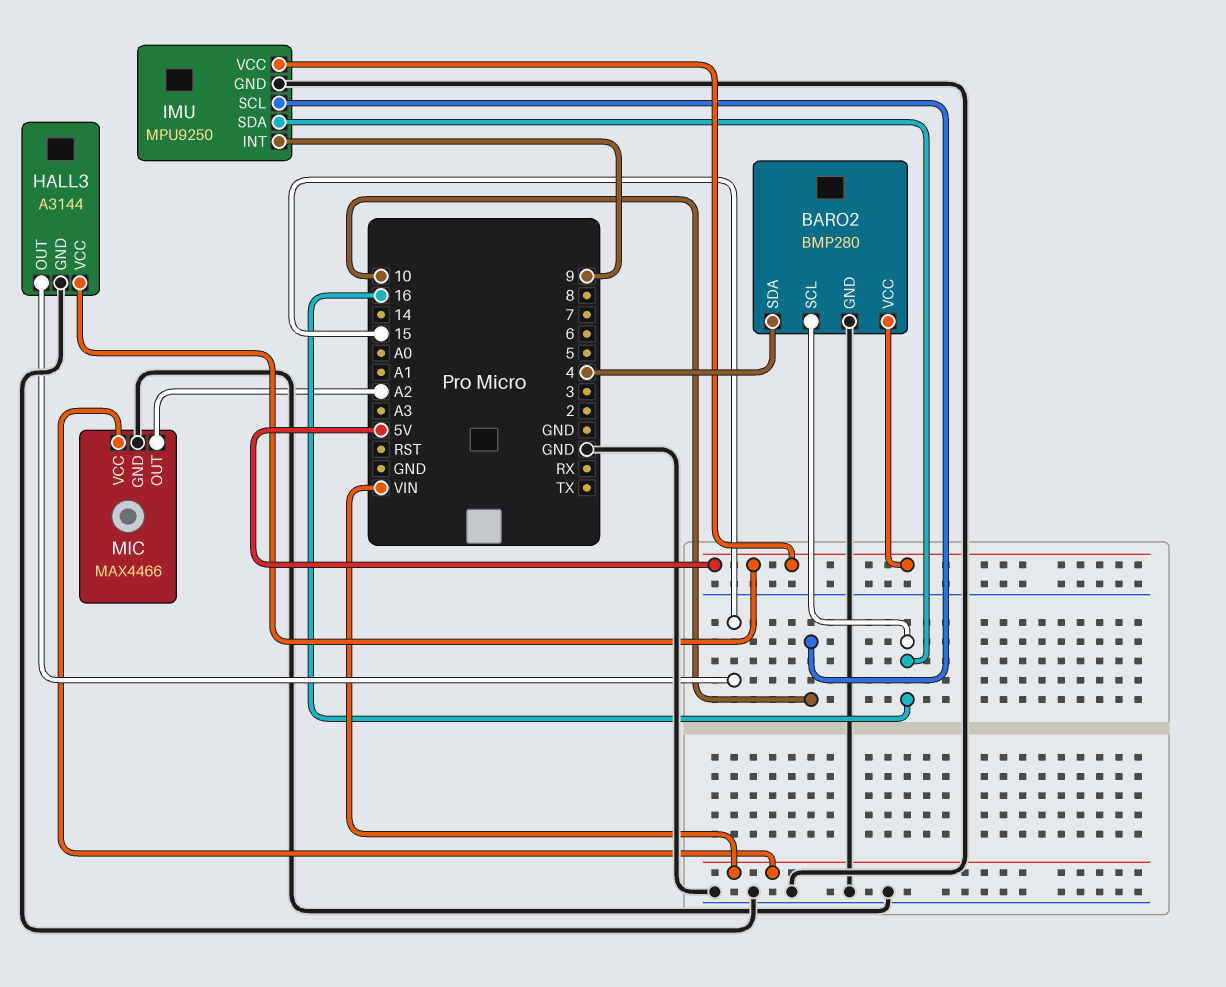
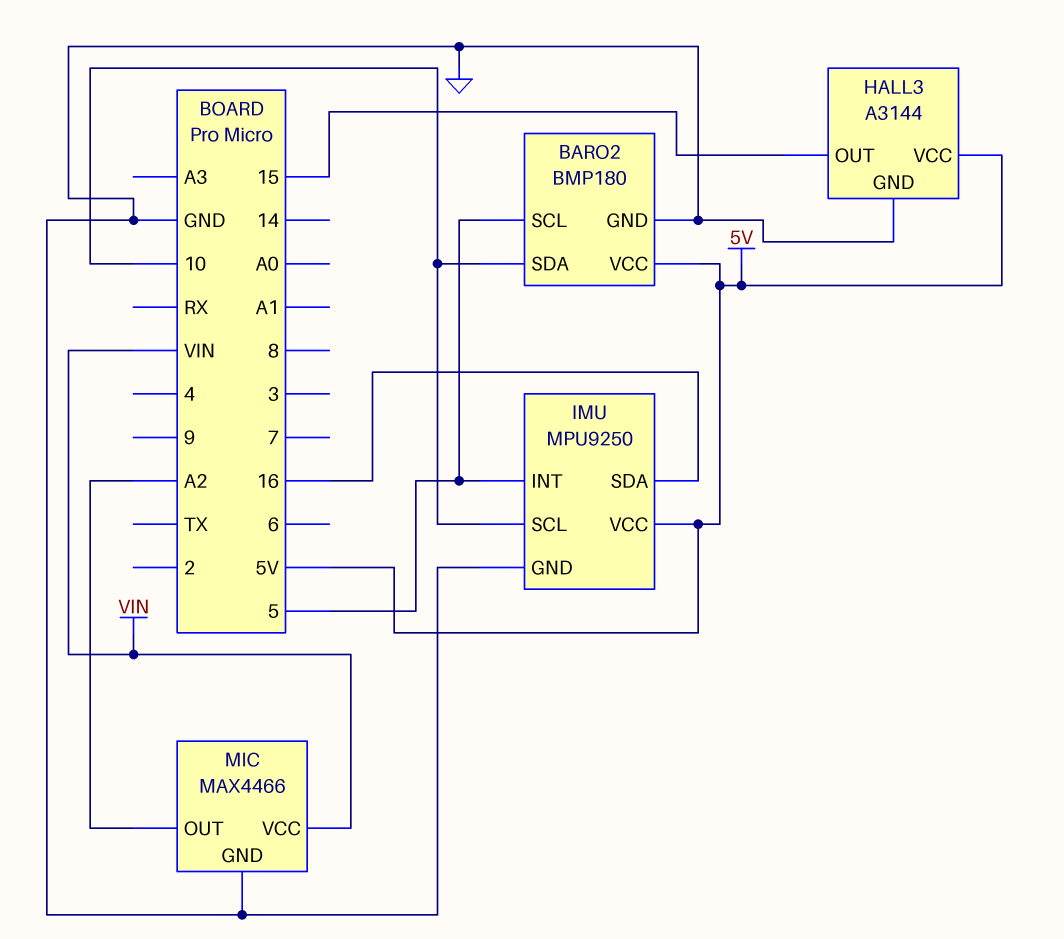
BARO2: BMP280 -> BMP180
BARO2 pin SCL: 16 -> 5
BARO2 pin SDA: 4 -> 10
IMU pin INT: 9 -> 5

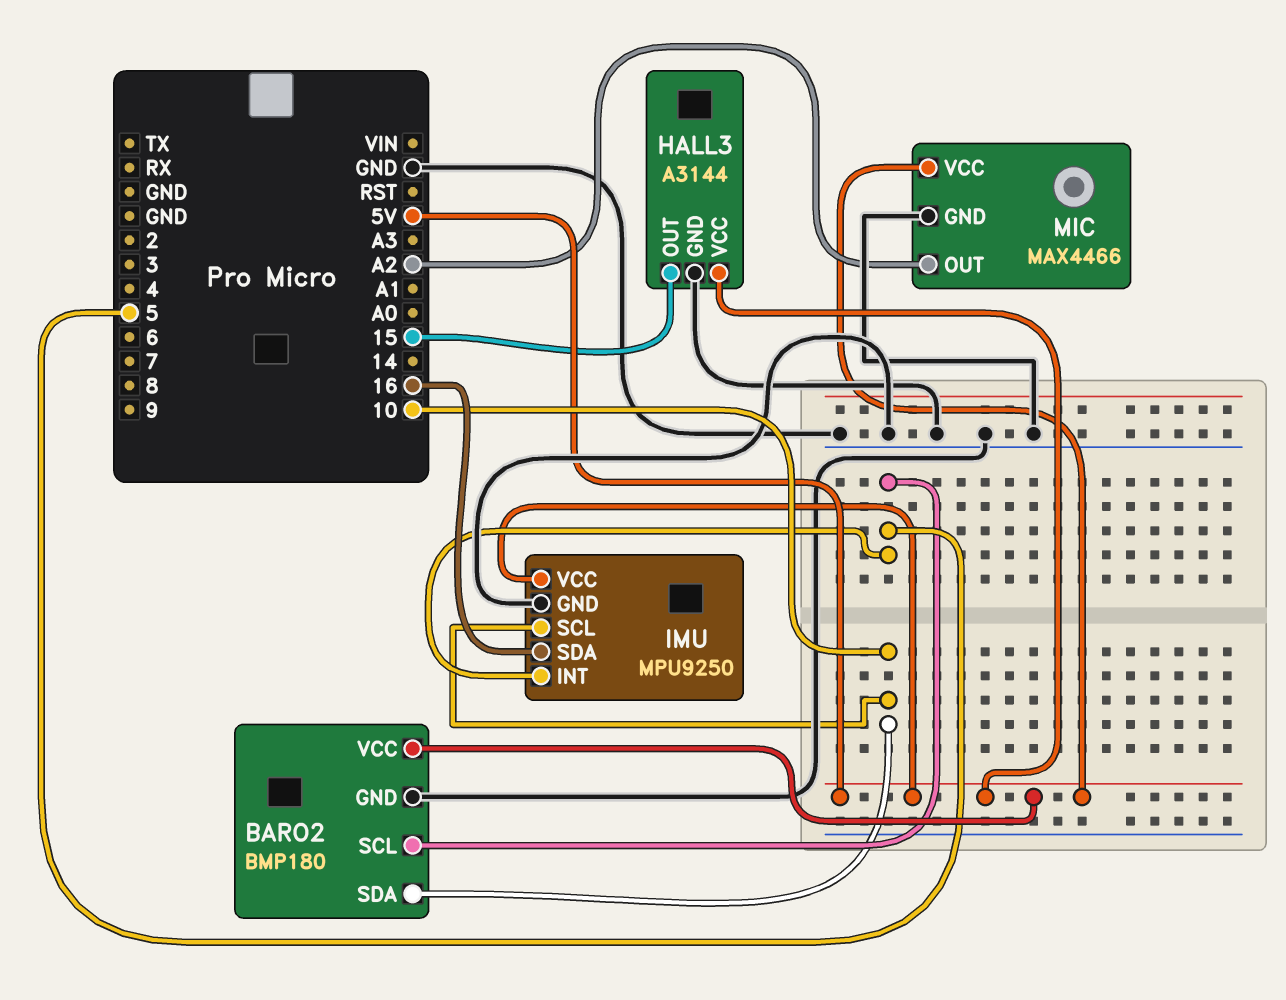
MIC pin VCC: VIN -> 5V

